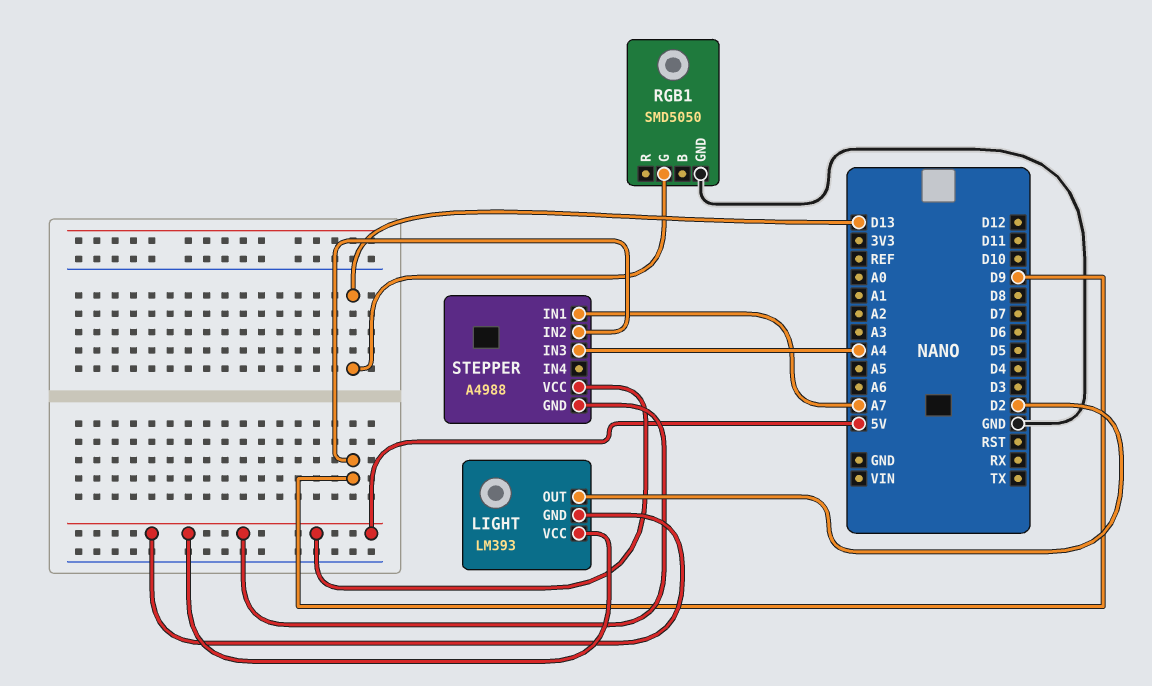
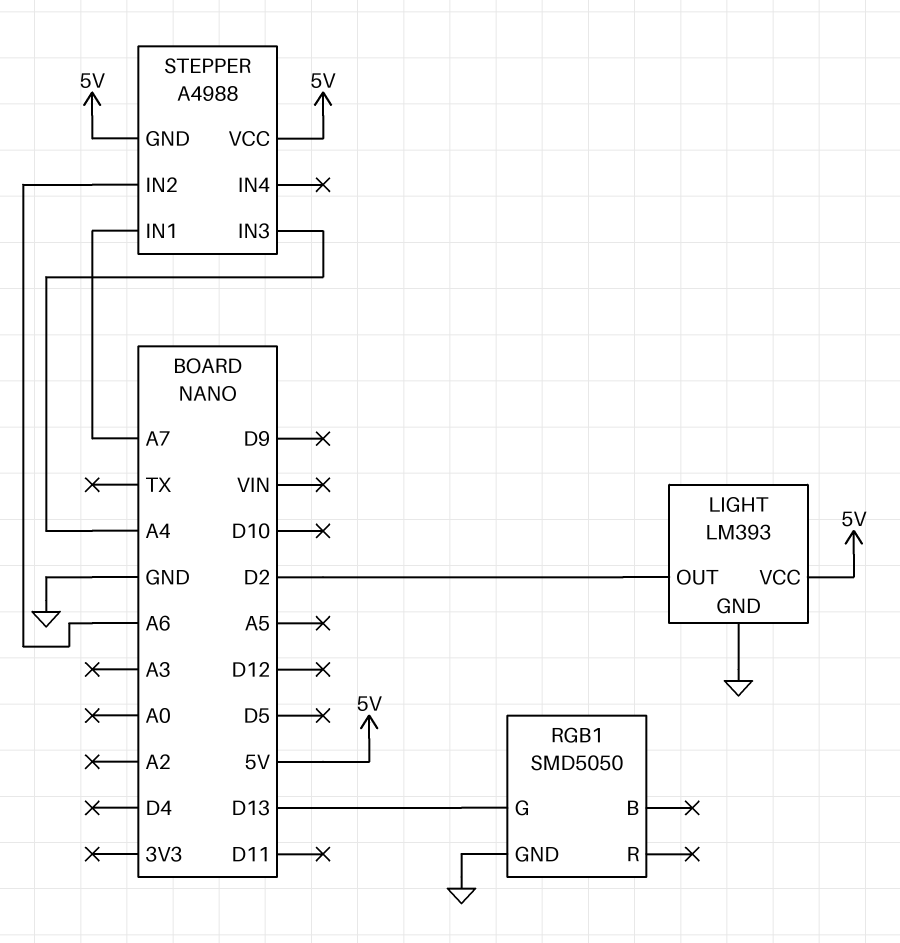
LIGHT pin GND: 5V -> GND
STEPPER pin IN2: D9 -> A6

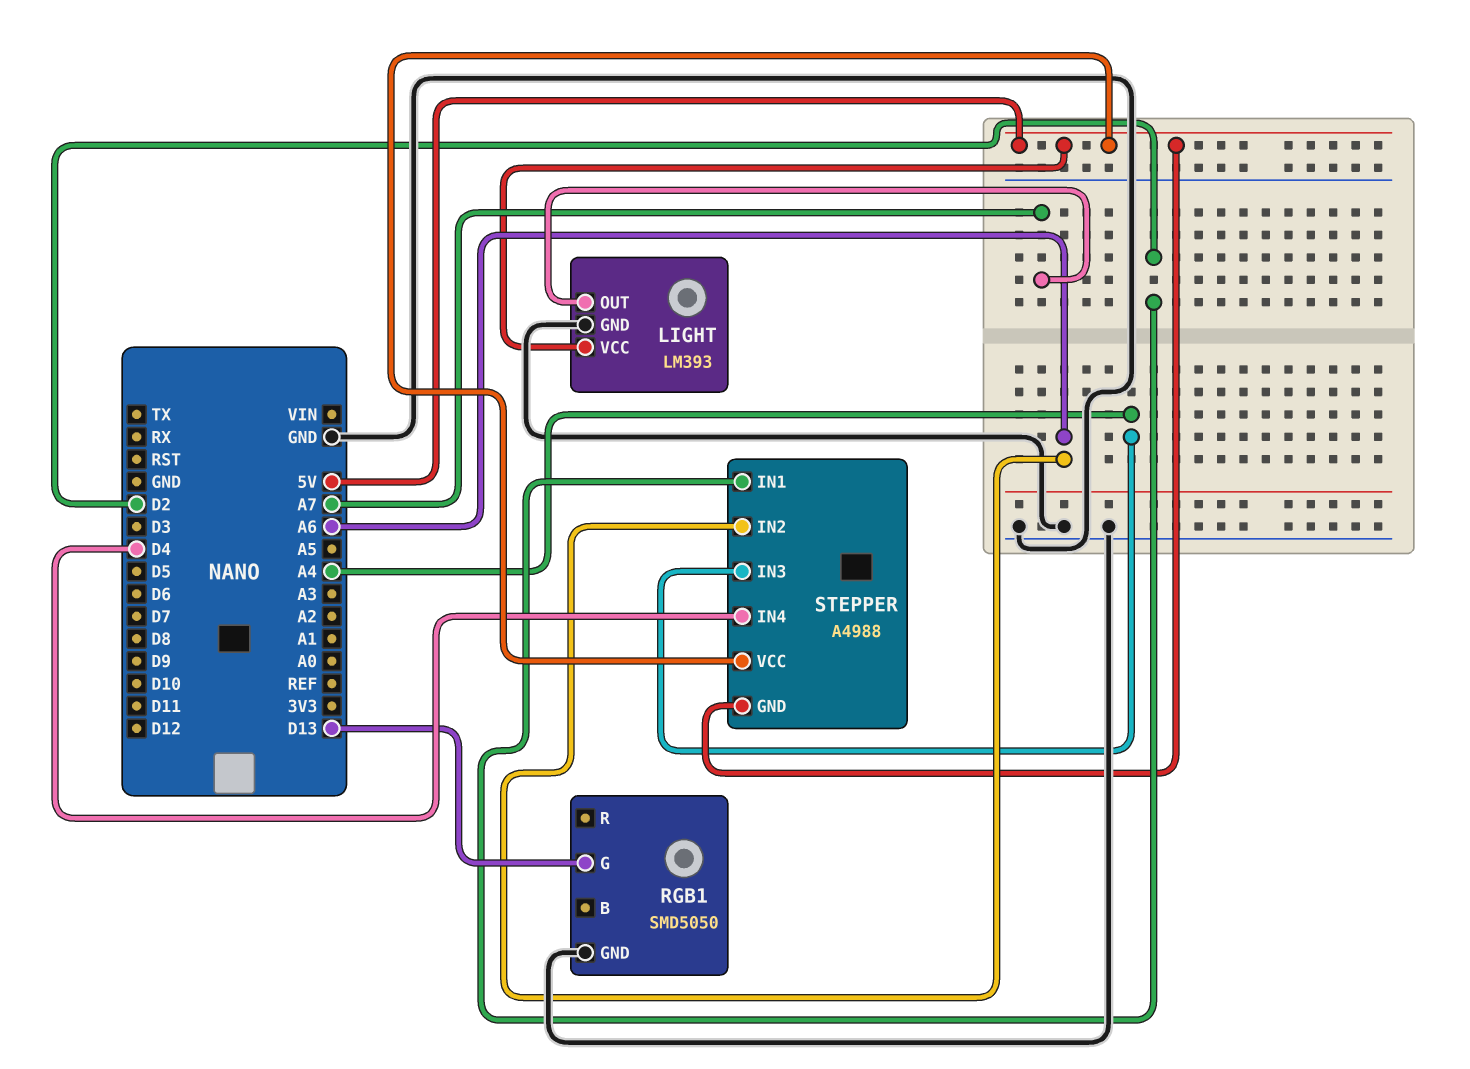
LIGHT pin OUT: D2 -> A7
STEPPER pin IN1: A7 -> D2
STEPPER pin IN4: none -> D4

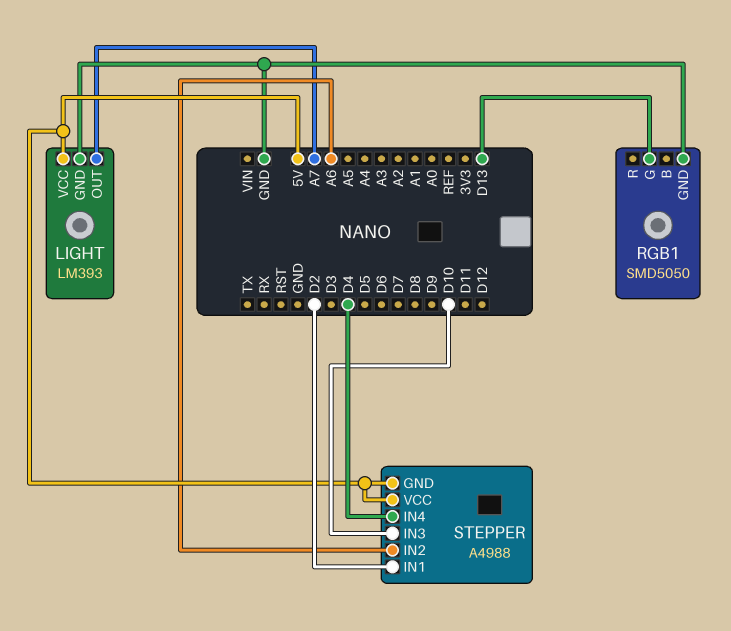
STEPPER pin IN3: A4 -> D10

